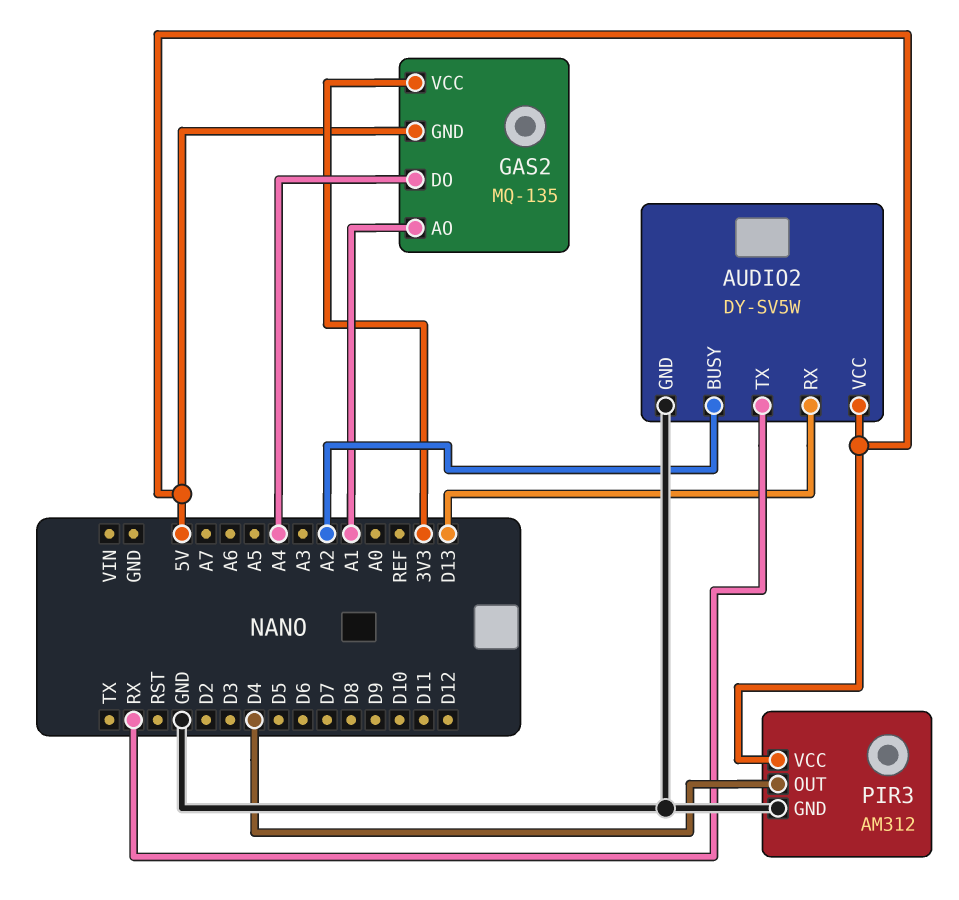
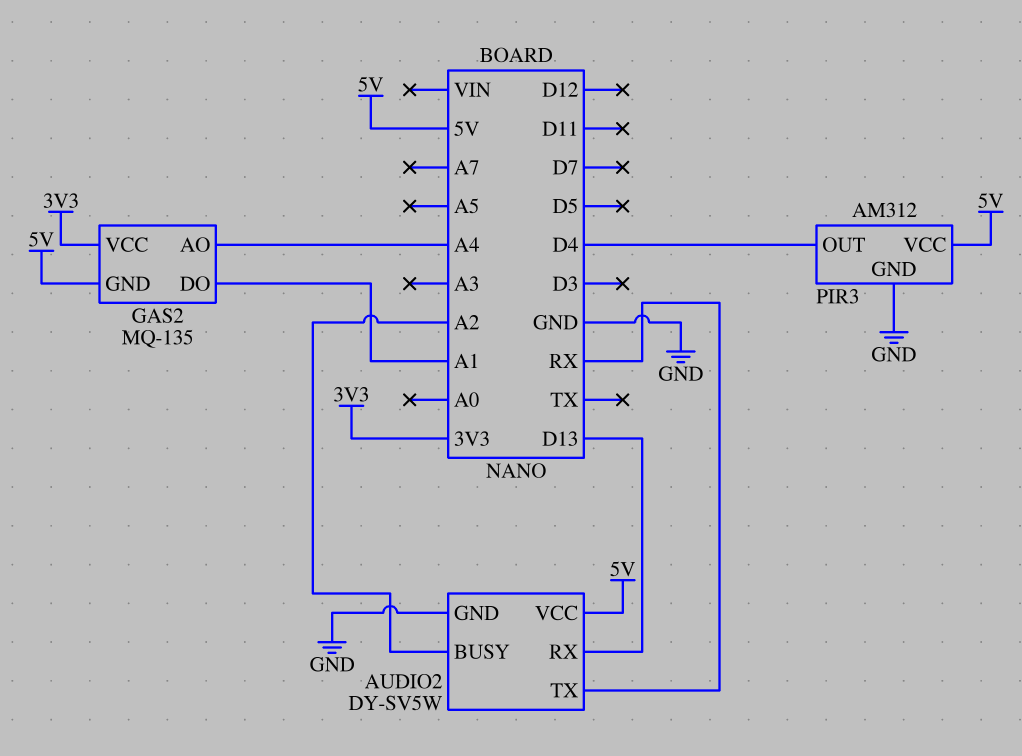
GAS2 pin AO: A1 -> A4
GAS2 pin DO: A4 -> A1

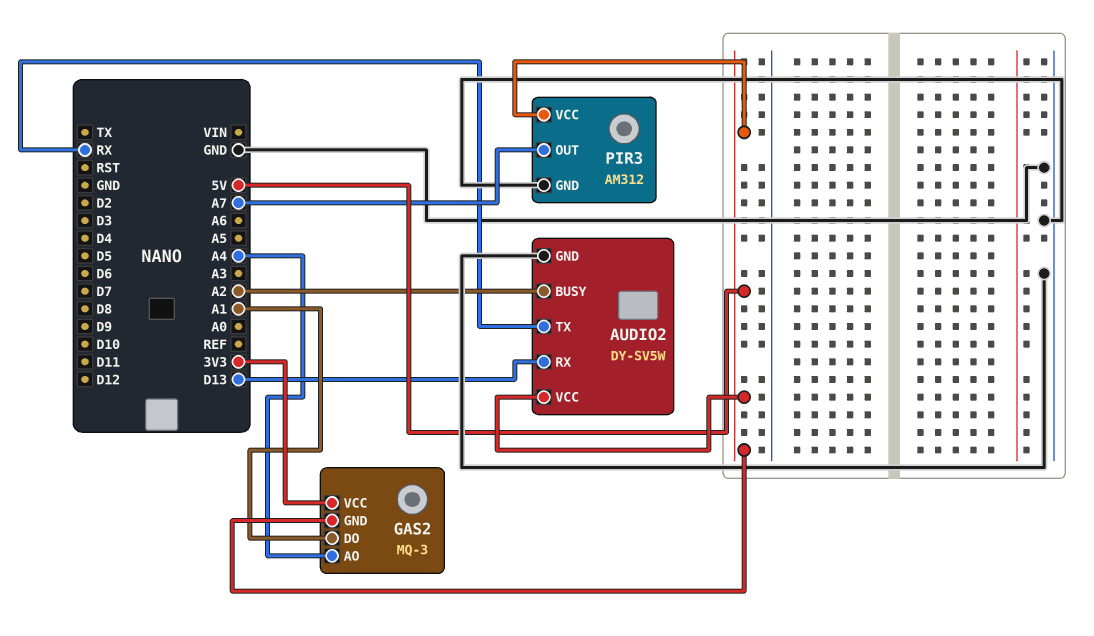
GAS2: MQ-135 -> MQ-3
PIR3 pin OUT: D4 -> A7

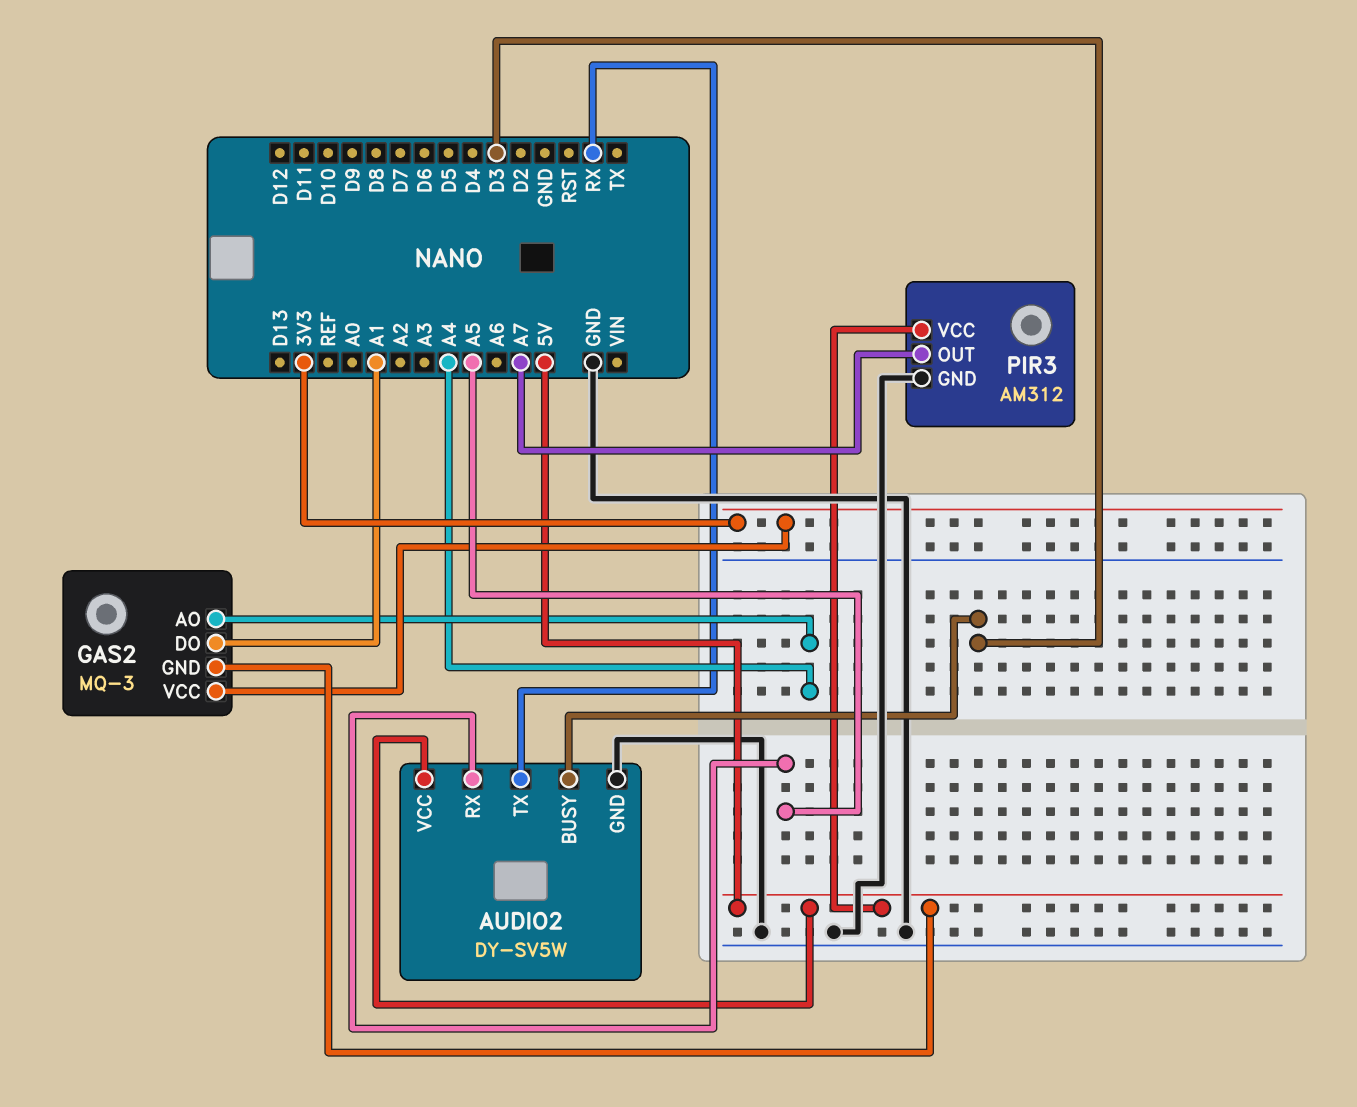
AUDIO2 pin BUSY: A2 -> D3
AUDIO2 pin RX: D13 -> A5

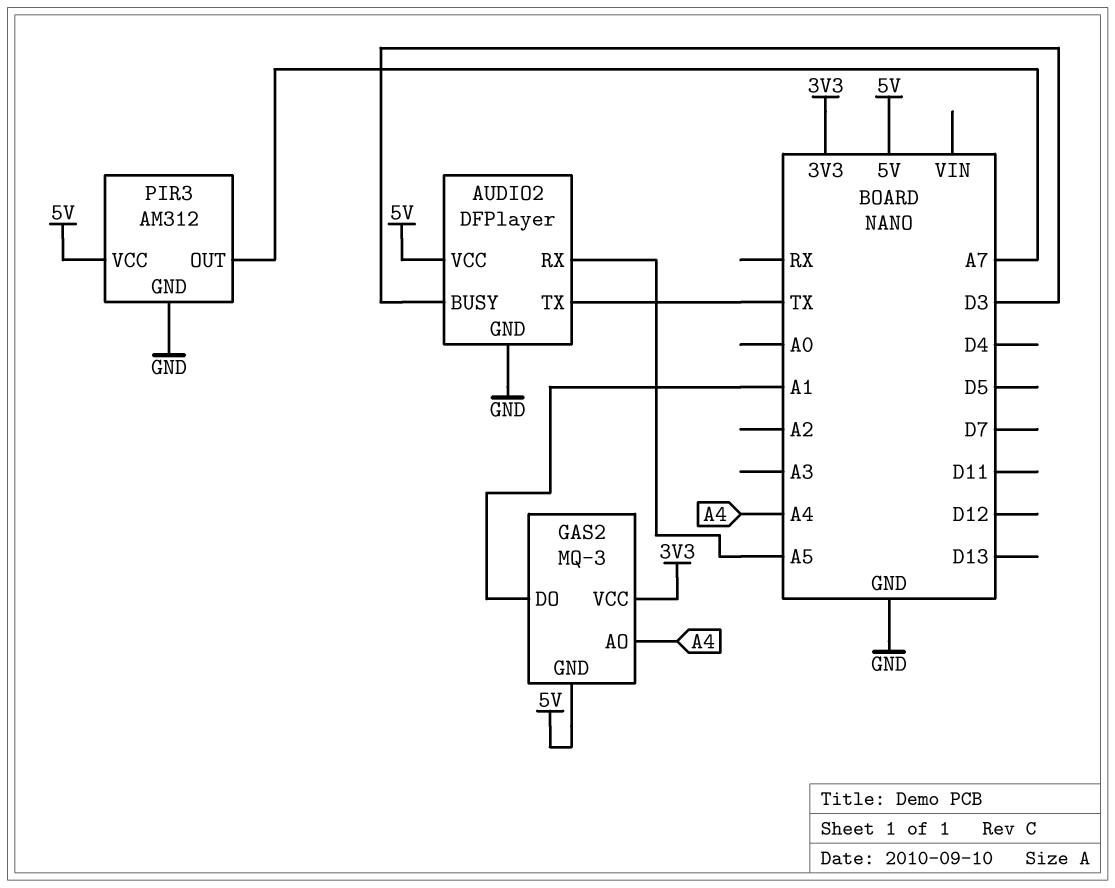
AUDIO2: DY-SV5W -> DFPlayer
AUDIO2 pin TX: RX -> TX

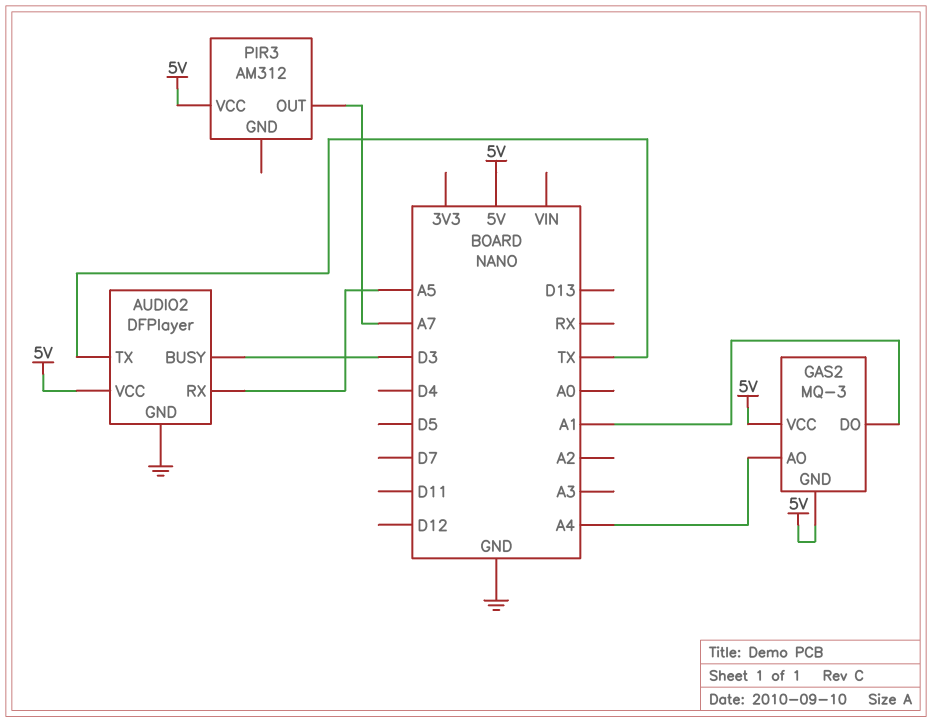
GAS2 pin VCC: 3V3 -> 5V
PIR3 pin GND: GND -> none

